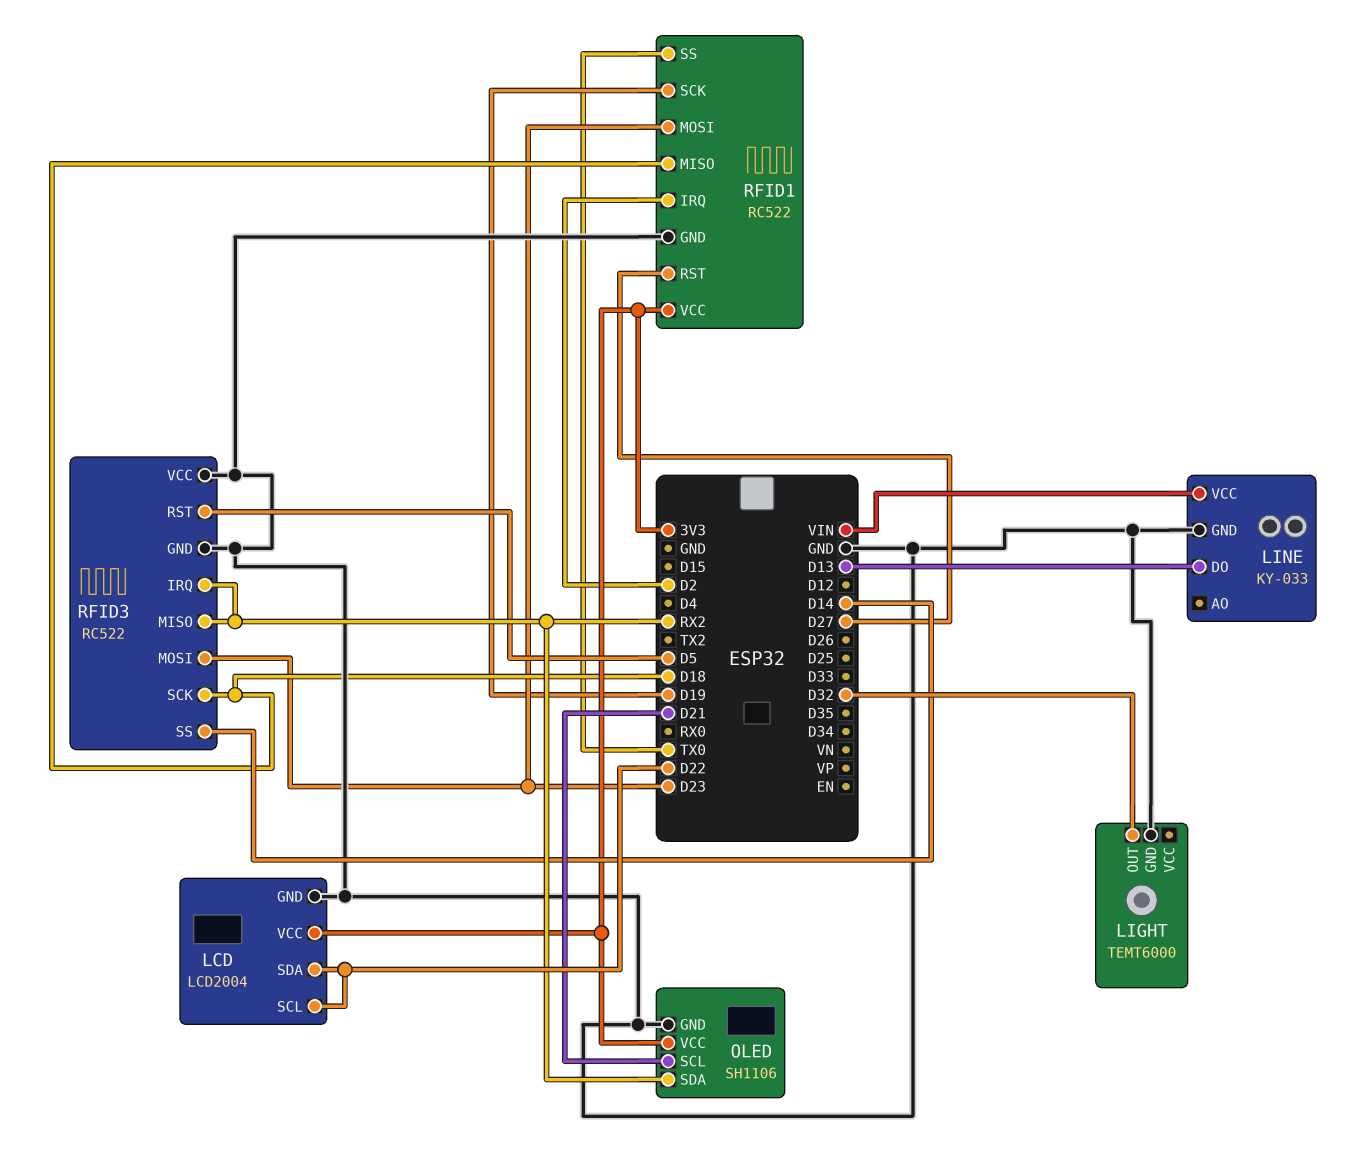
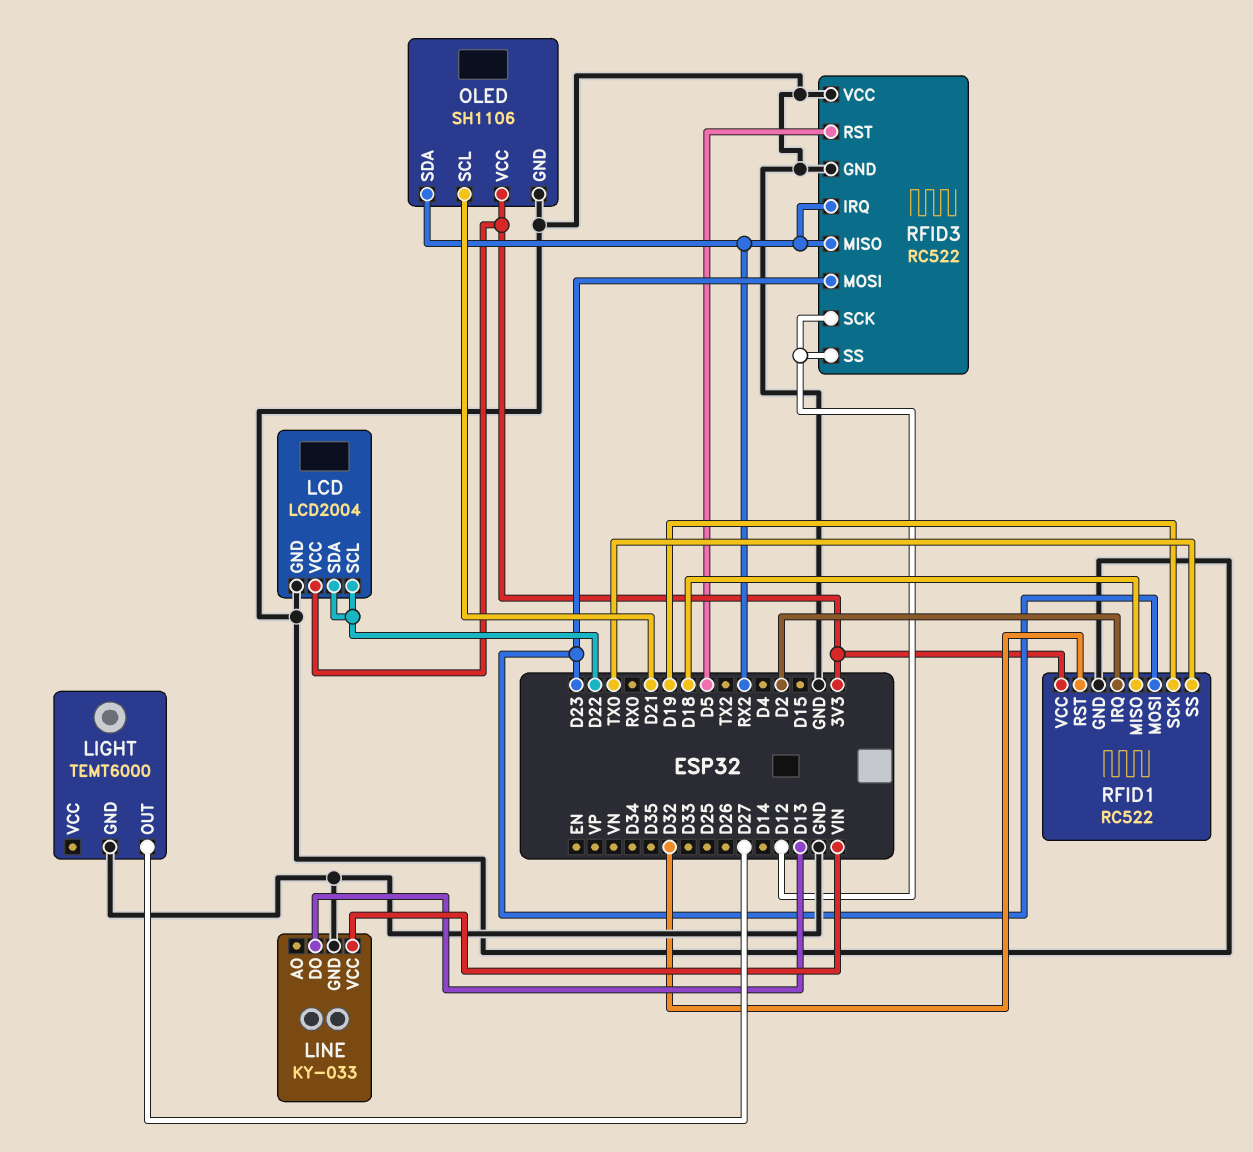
LIGHT pin OUT: D32 -> D27
RFID1 pin RST: D27 -> D32
RFID3 pin SCK: D18 -> D12
RFID3 pin SS: D14 -> D12

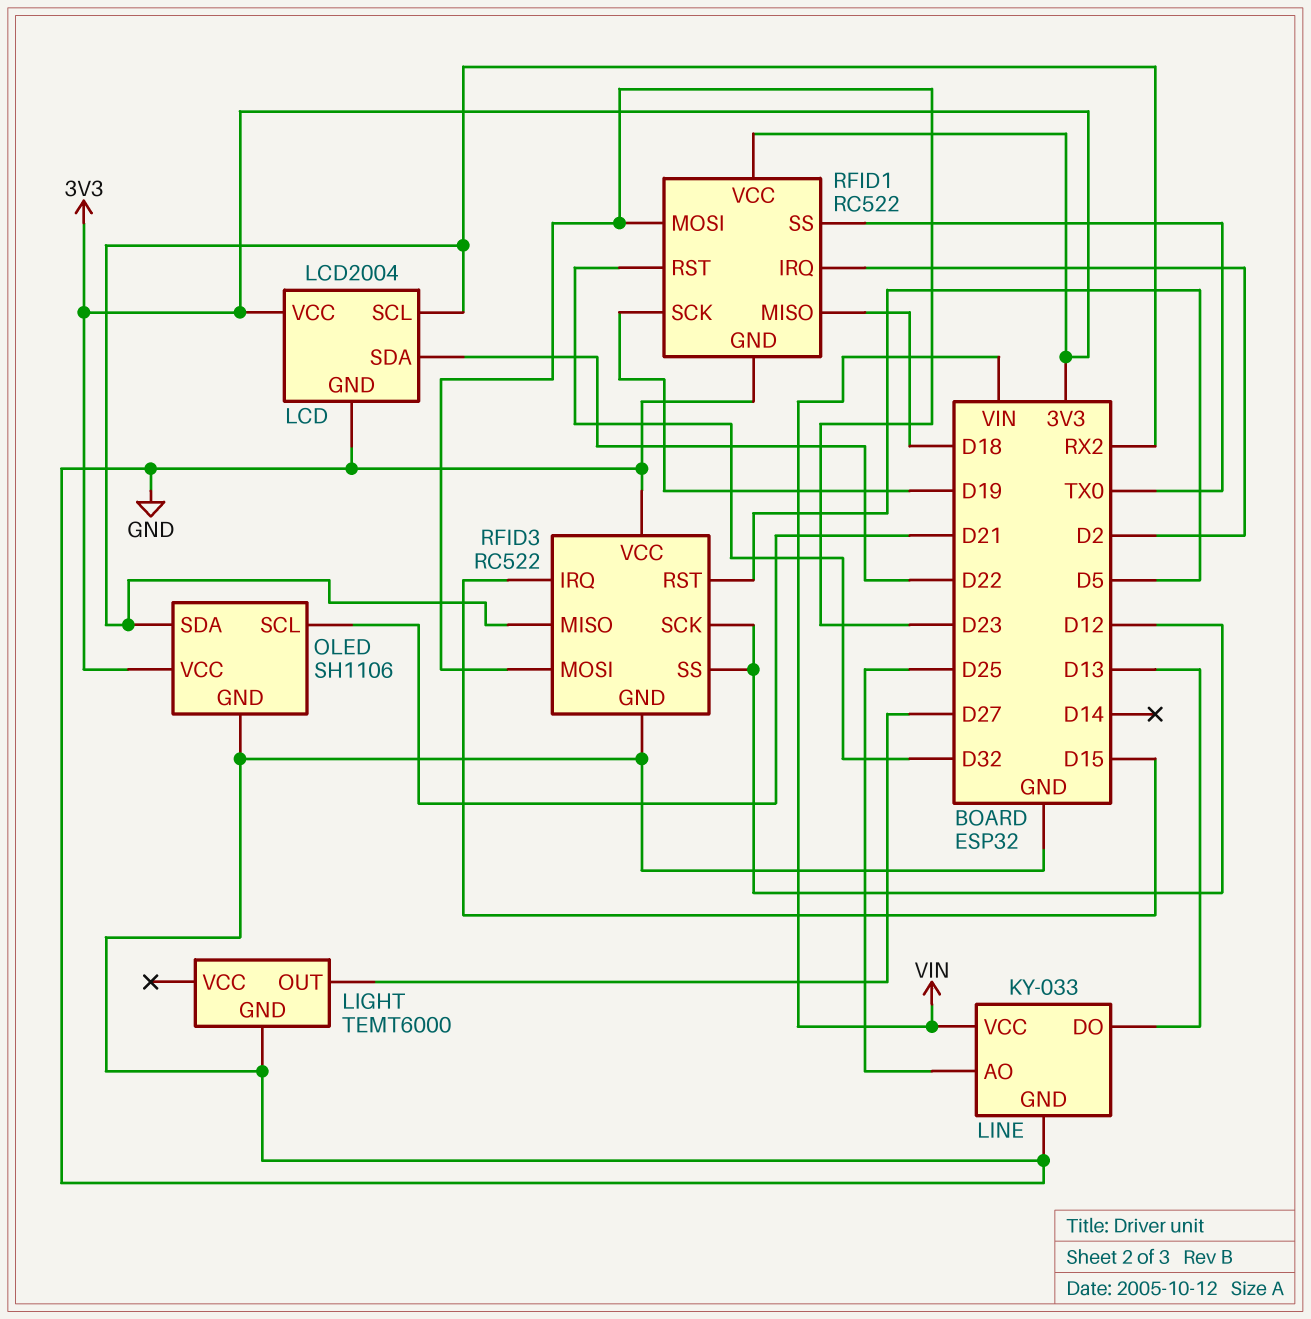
LCD pin SCL: D22 -> RX2
LINE pin AO: none -> D25
RFID3 pin IRQ: RX2 -> D15

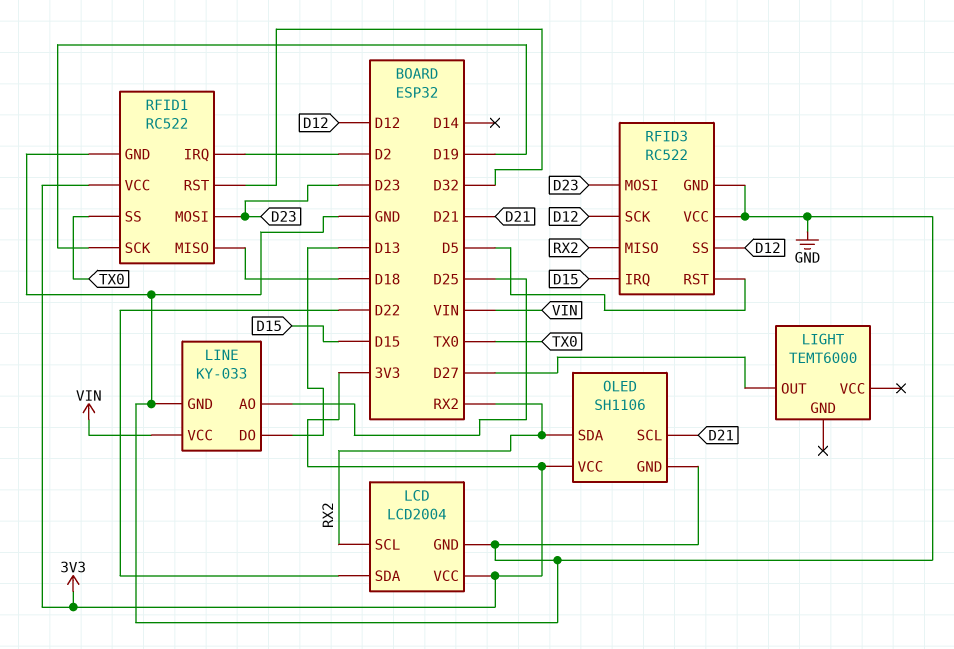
LIGHT pin GND: GND -> none

